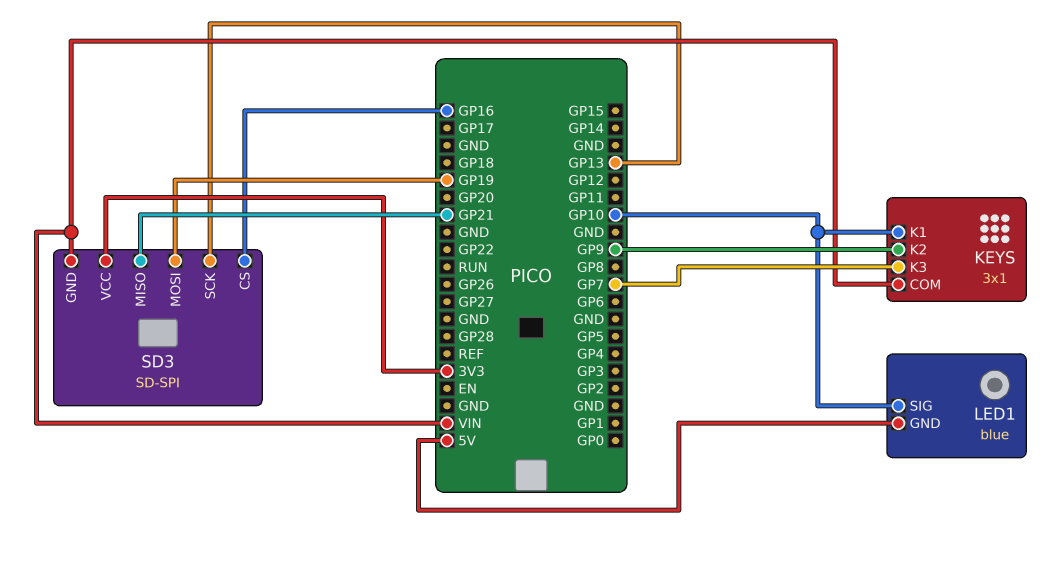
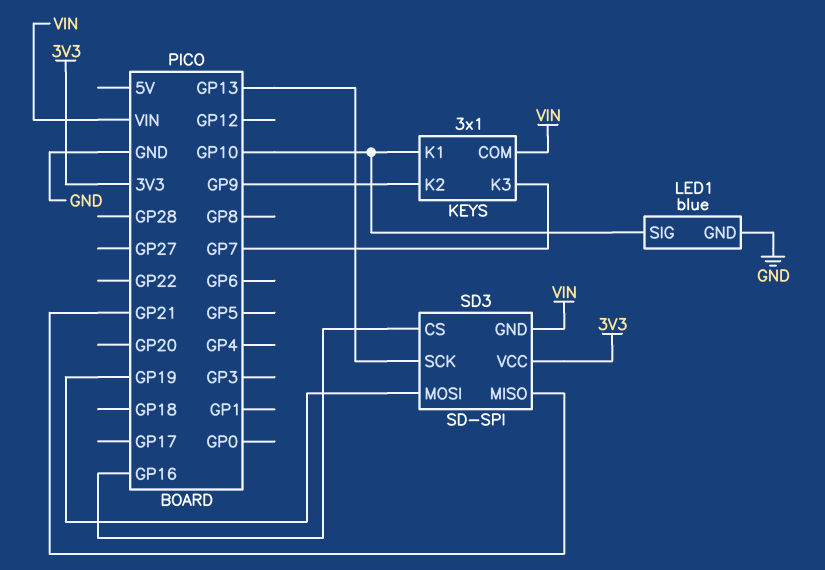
LED1 pin GND: 5V -> GND

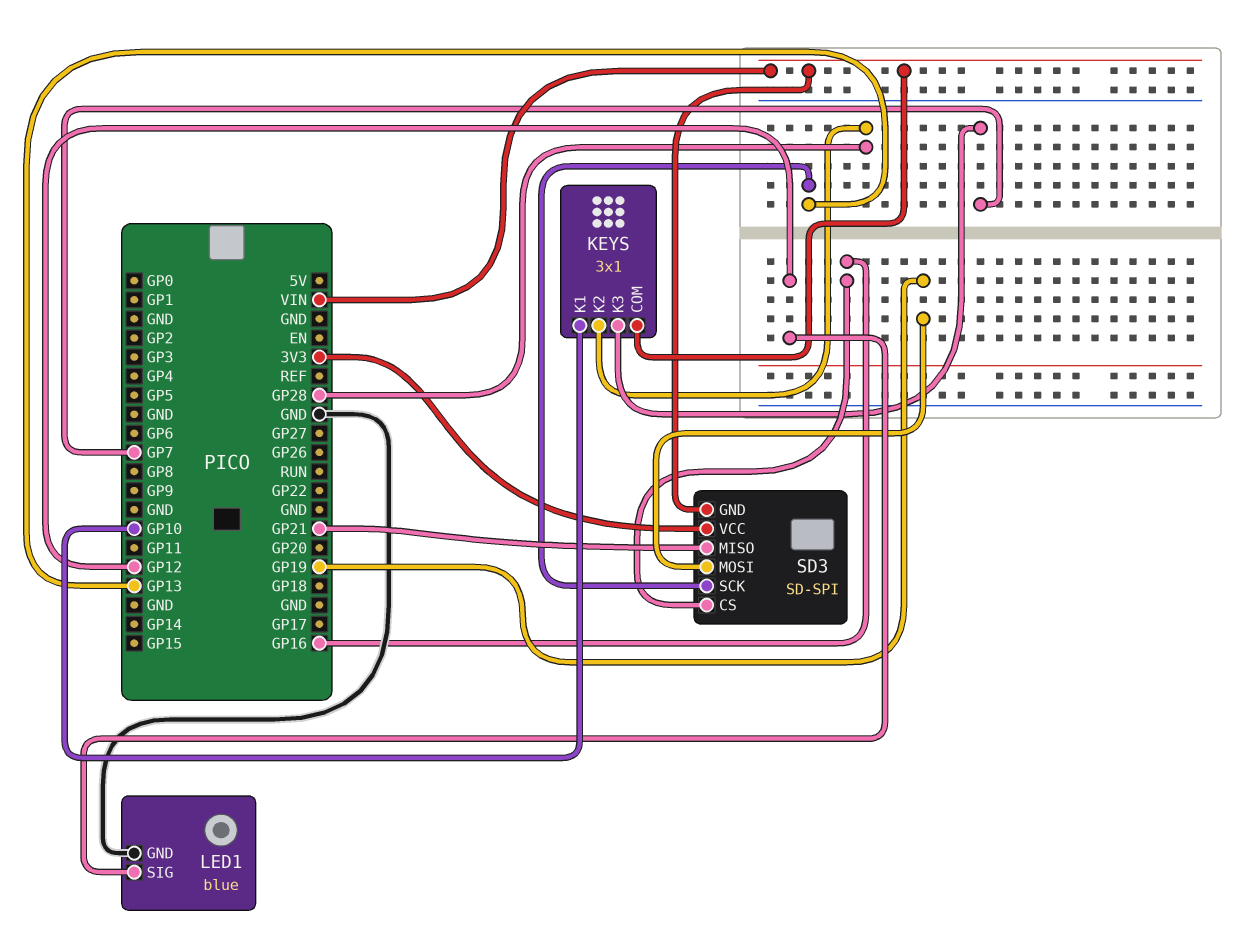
KEYS pin K2: GP9 -> GP28
LED1 pin SIG: GP10 -> GP12

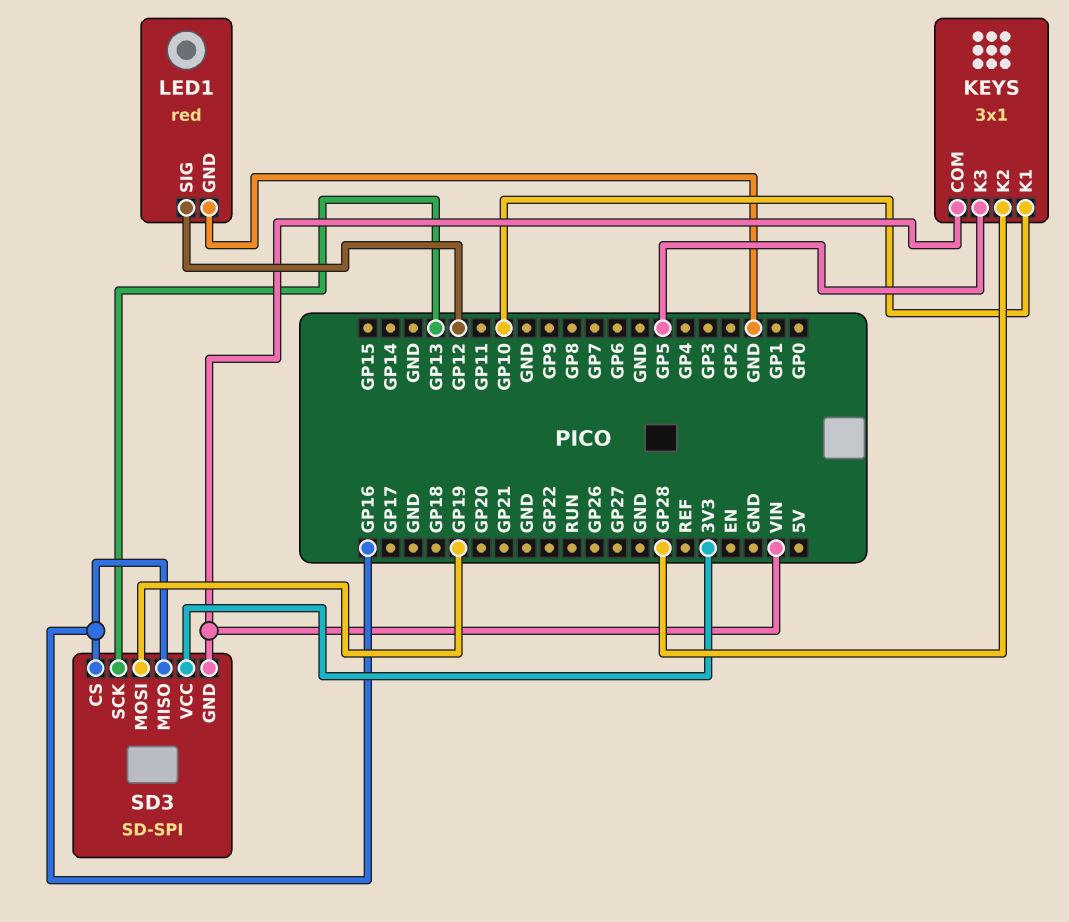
KEYS pin K3: GP7 -> GP5
LED1: blue -> red
SD3 pin MISO: GP21 -> GP16

